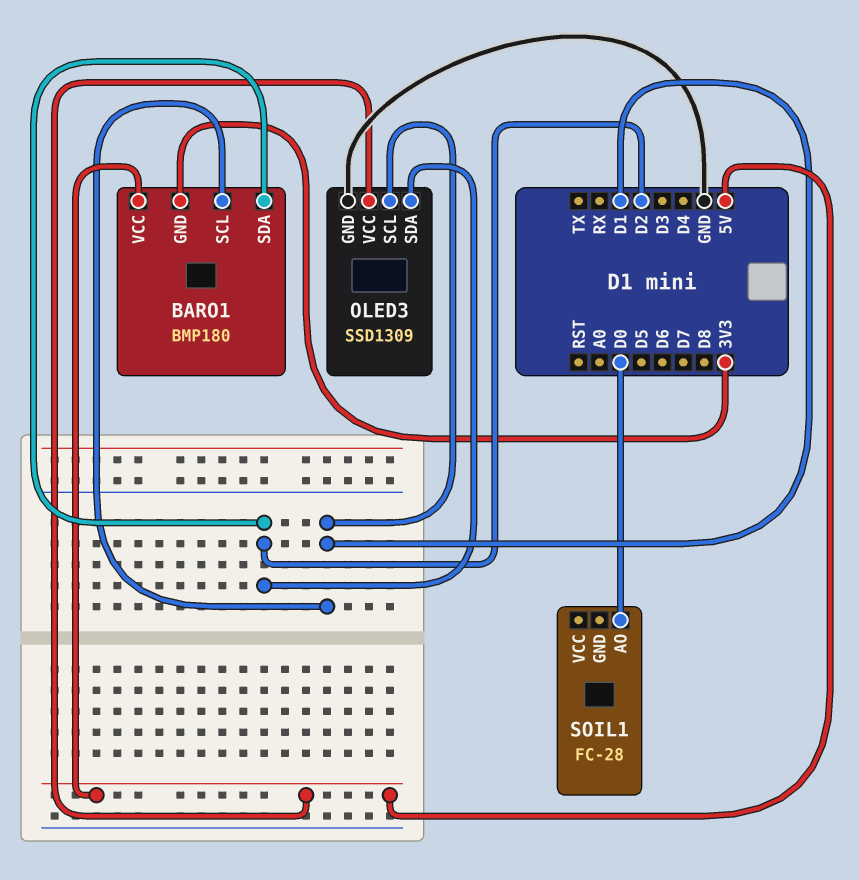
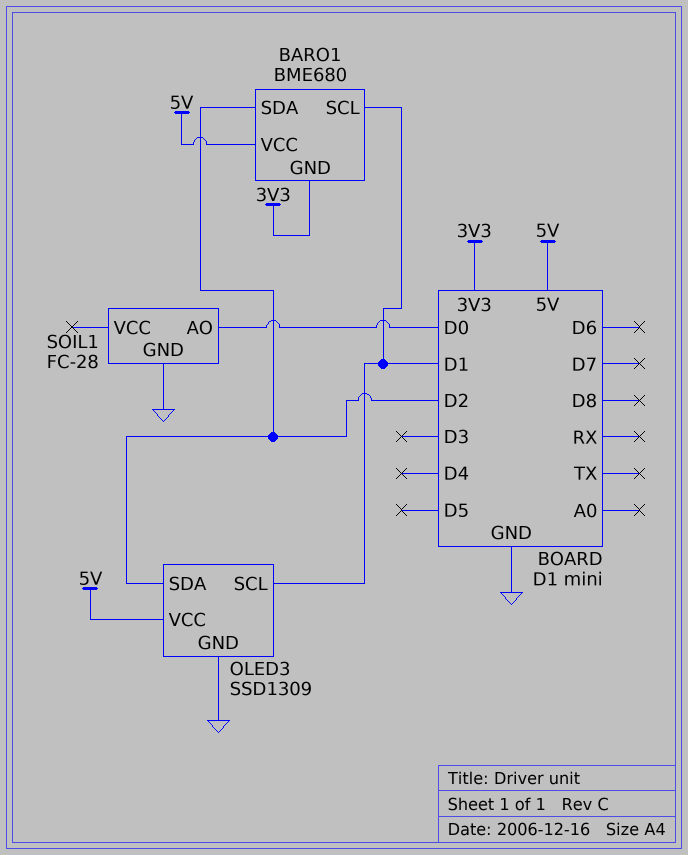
BARO1: BMP180 -> BME680
SOIL1 pin GND: none -> GND

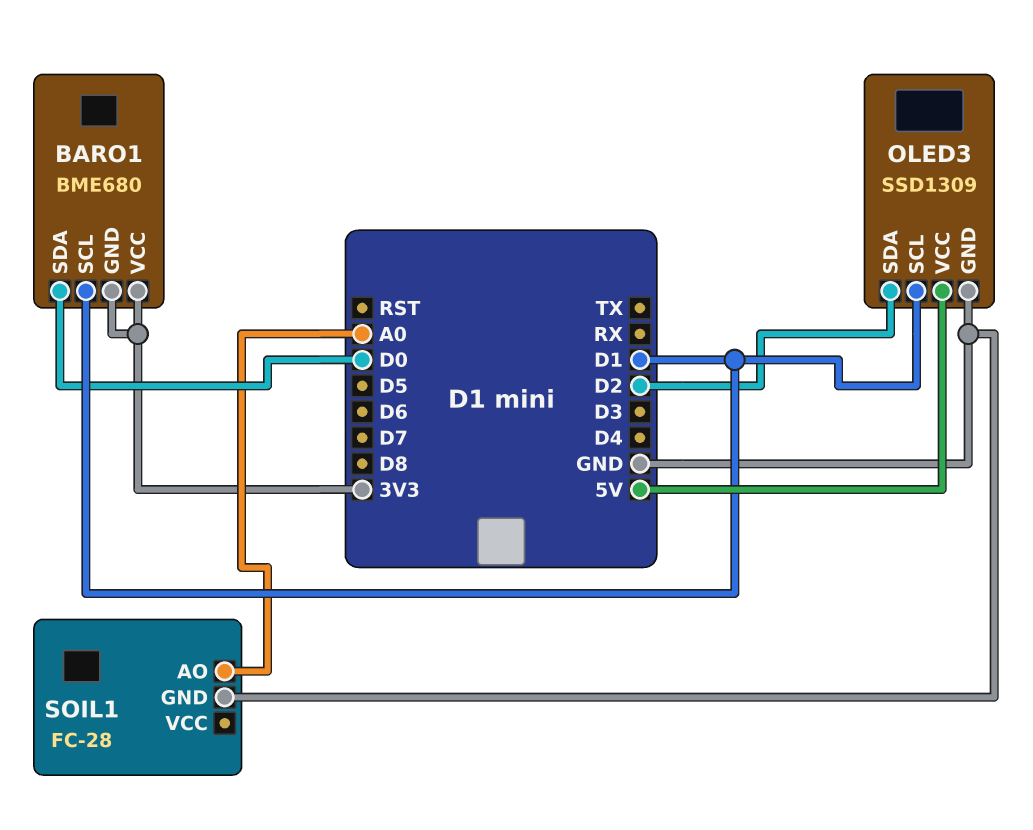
BARO1 pin SDA: D2 -> D0
BARO1 pin VCC: 5V -> 3V3
SOIL1 pin AO: D0 -> A0

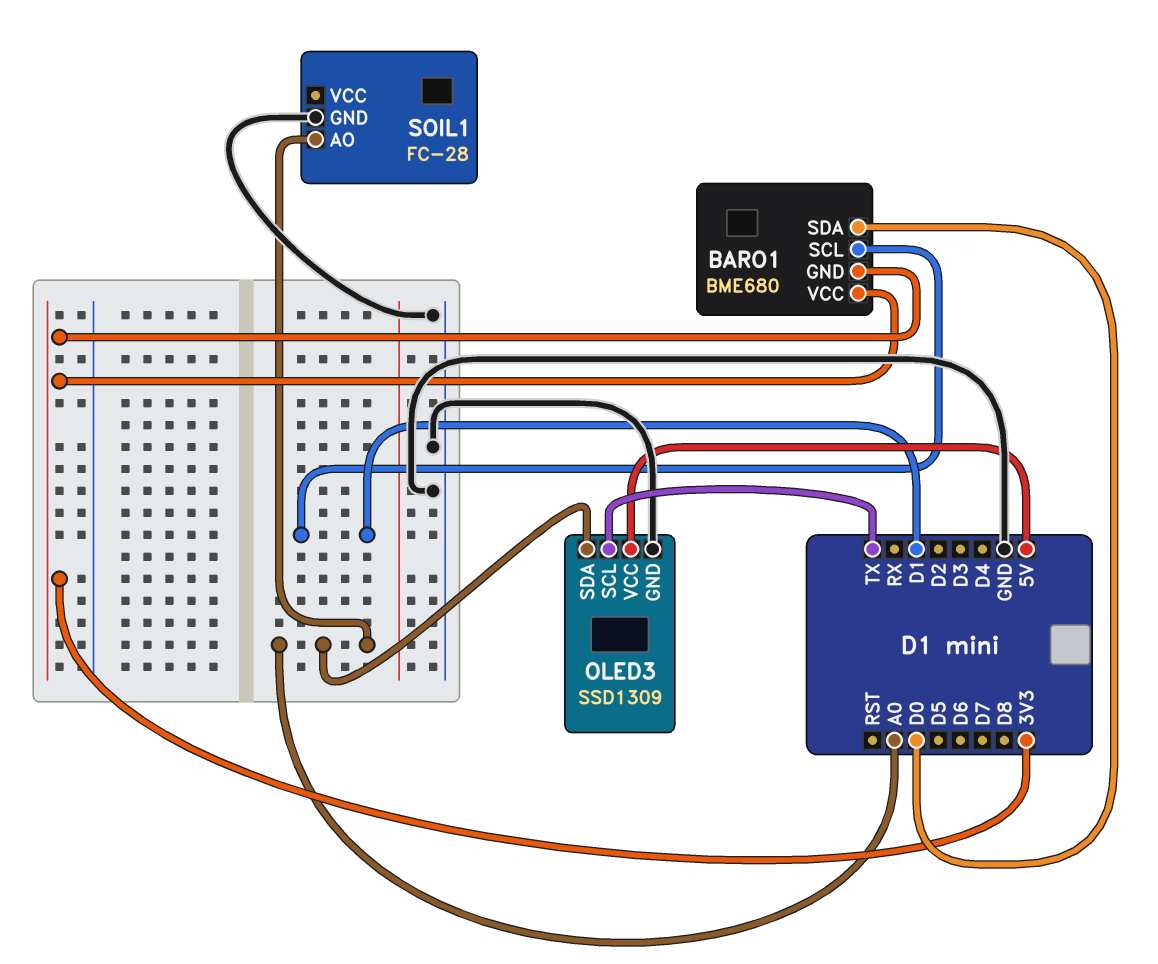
OLED3 pin SCL: D1 -> TX
OLED3 pin SDA: D2 -> A0

